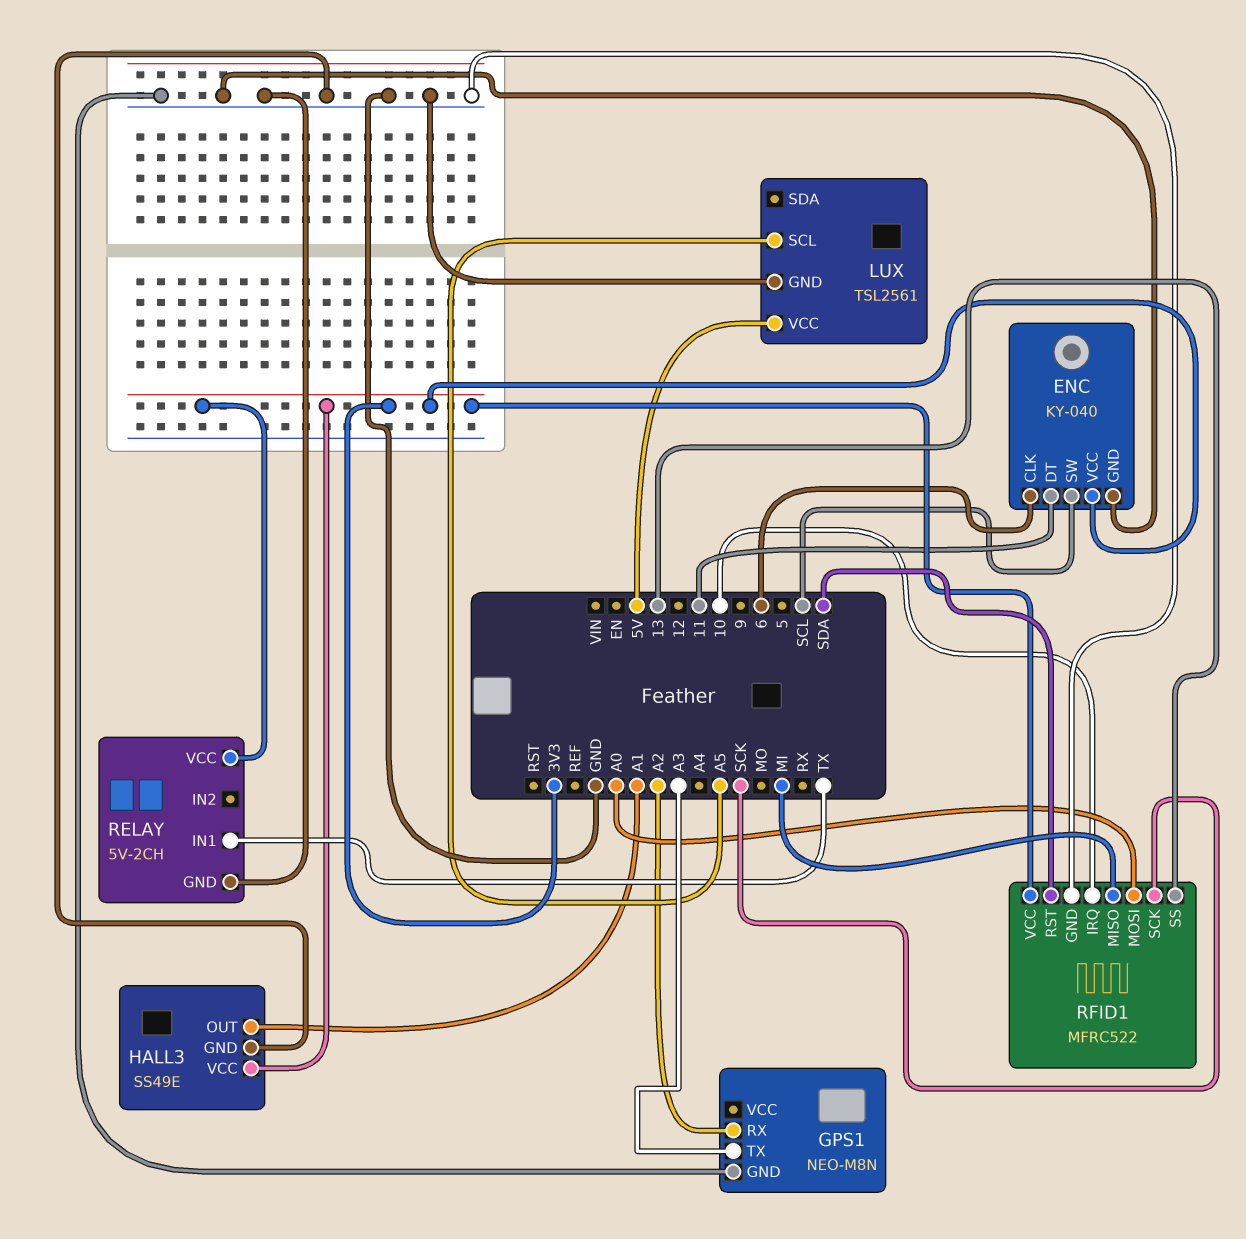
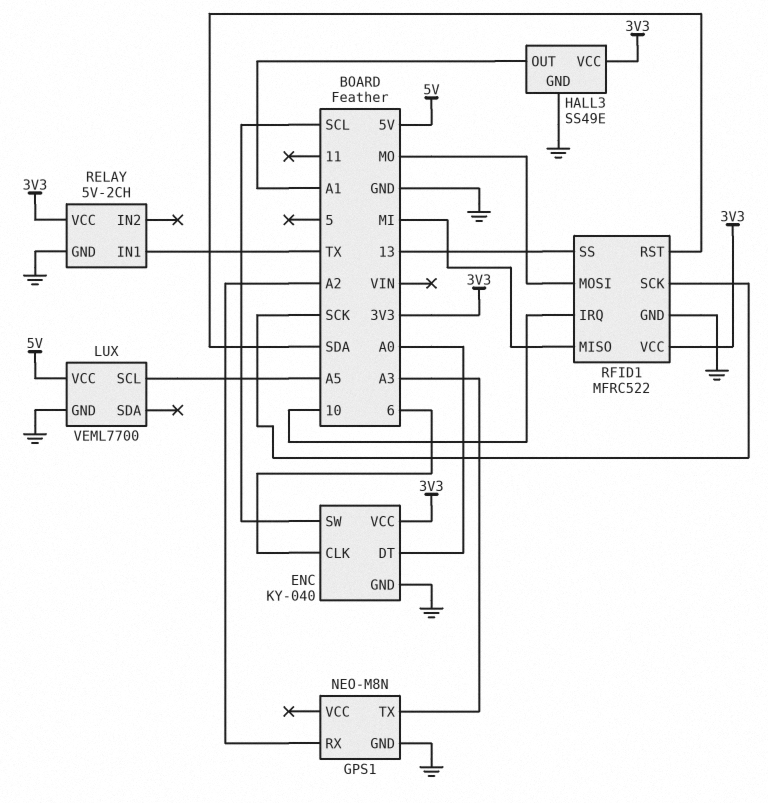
ENC pin DT: 11 -> A0
LUX: TSL2561 -> VEML7700
RFID1 pin MOSI: A0 -> MO

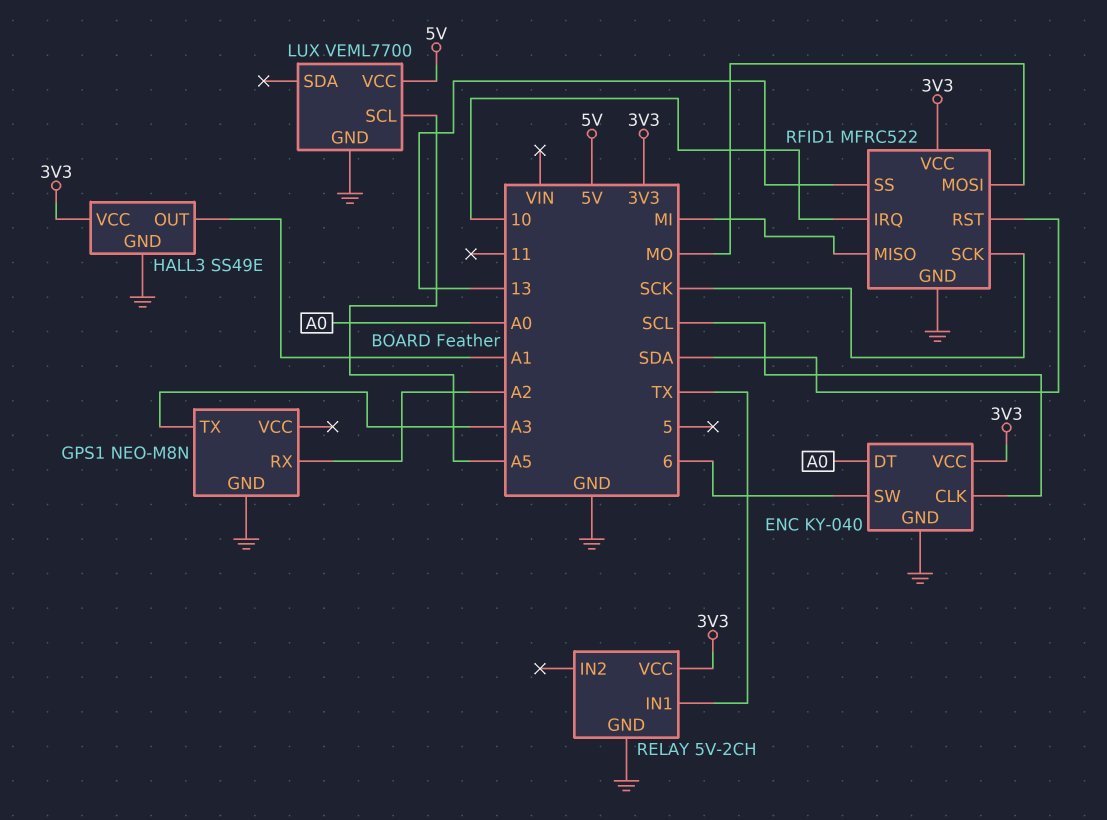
ENC pin CLK: 6 -> SCL
ENC pin SW: SCL -> 6

